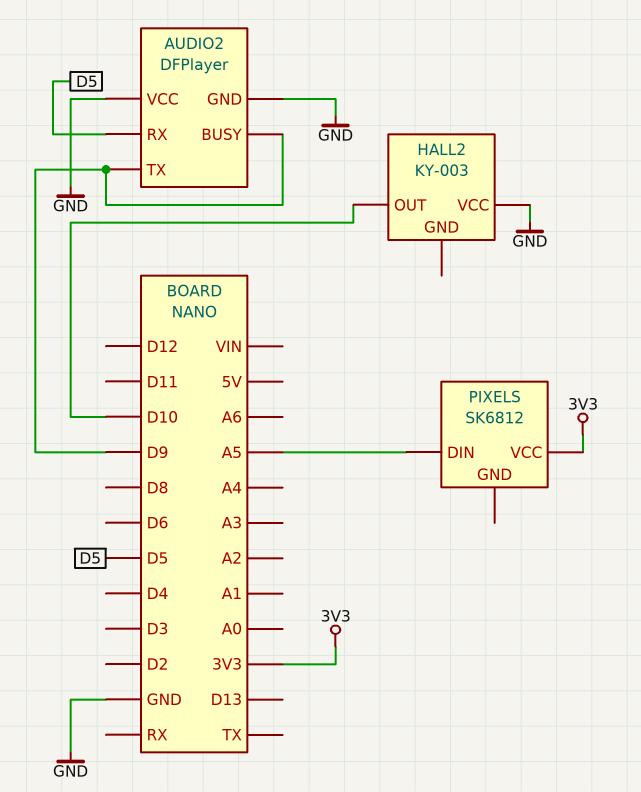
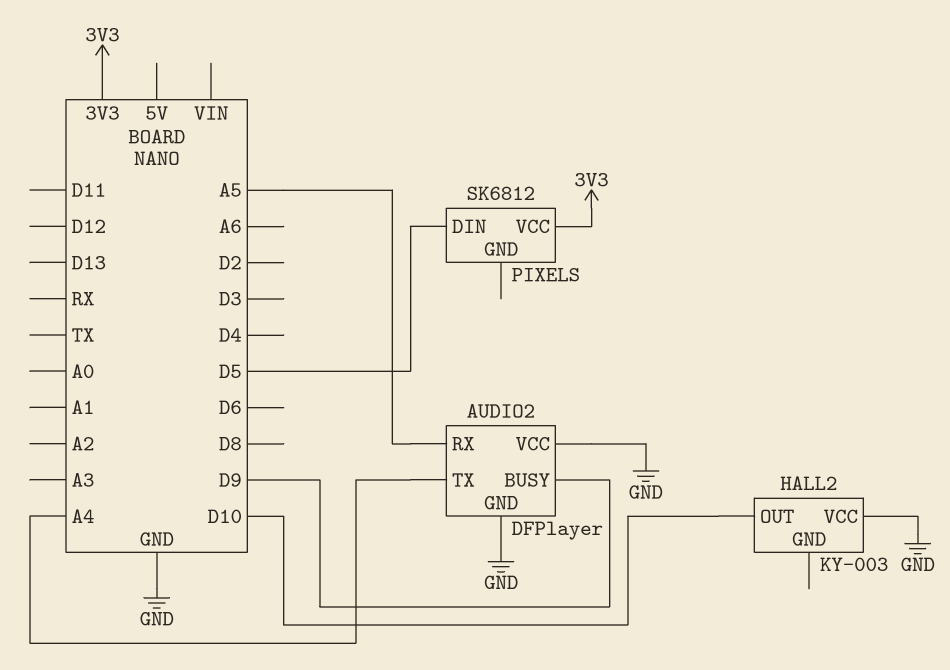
AUDIO2 pin RX: D5 -> A5
AUDIO2 pin TX: D9 -> A4
PIXELS pin DIN: A5 -> D5

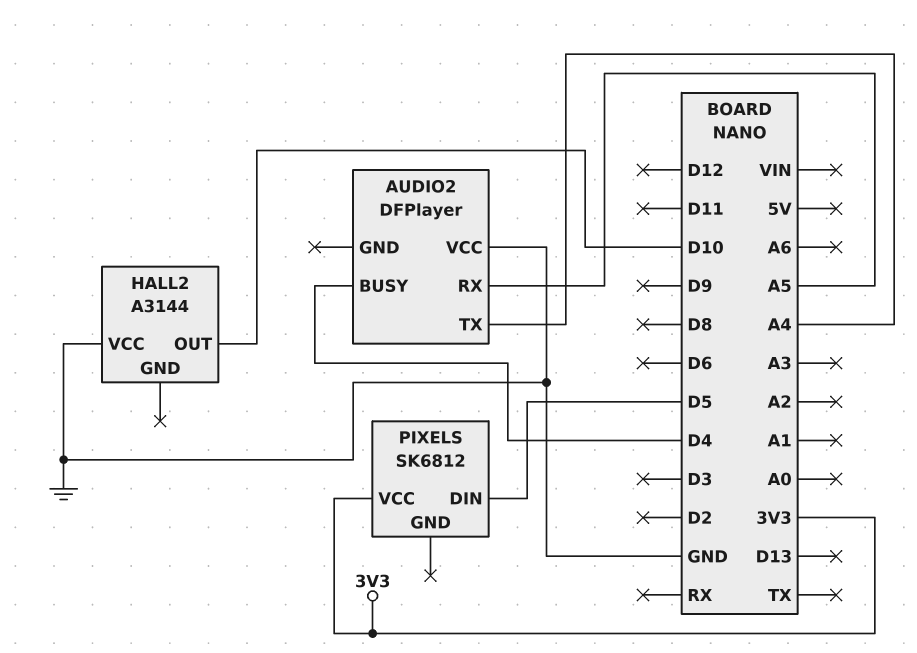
AUDIO2 pin BUSY: D9 -> D4
AUDIO2 pin GND: GND -> none
HALL2: KY-003 -> A3144

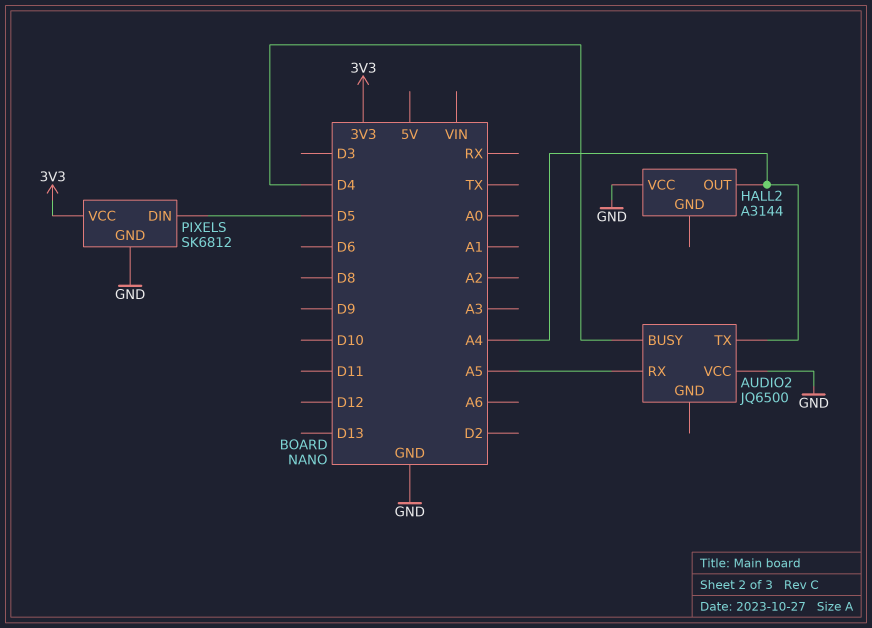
AUDIO2: DFPlayer -> JQ6500
HALL2 pin OUT: D10 -> A4
PIXELS pin GND: none -> GND

